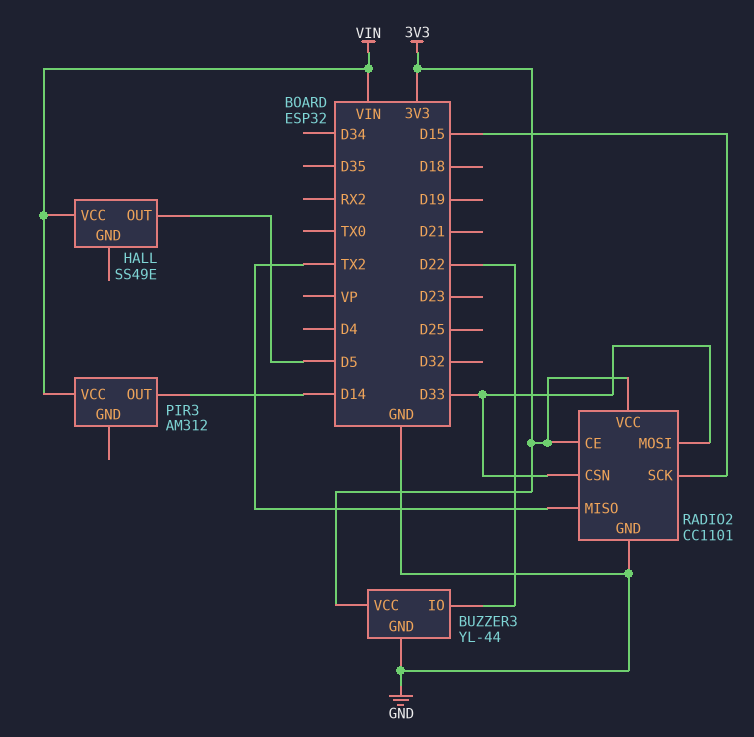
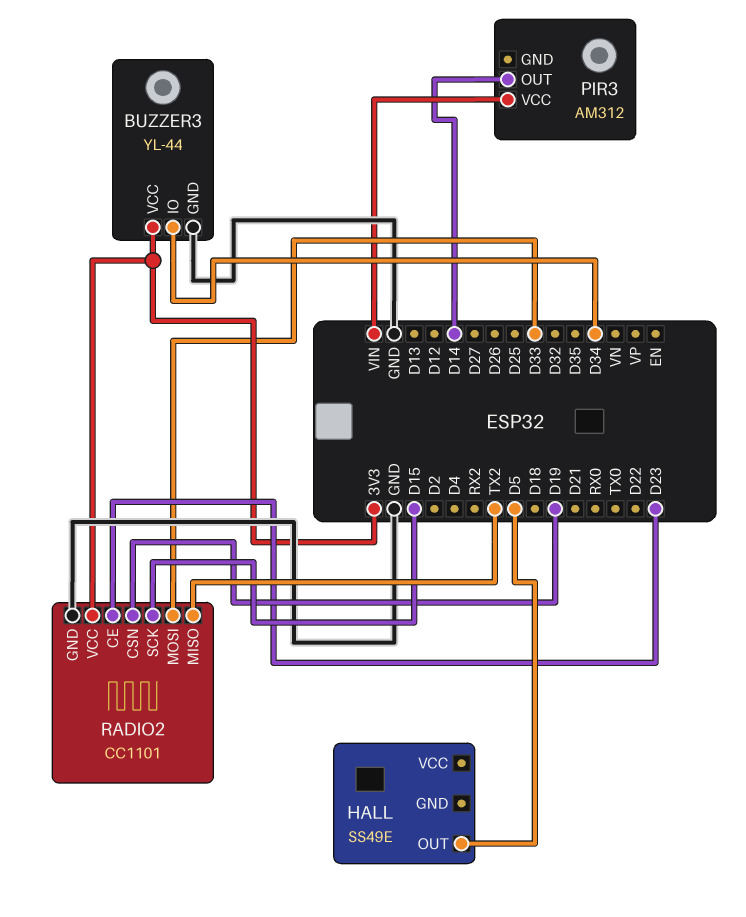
BUZZER3 pin IO: D22 -> D34
HALL pin VCC: VIN -> none
RADIO2 pin CE: 3V3 -> D23
RADIO2 pin CSN: D33 -> D19

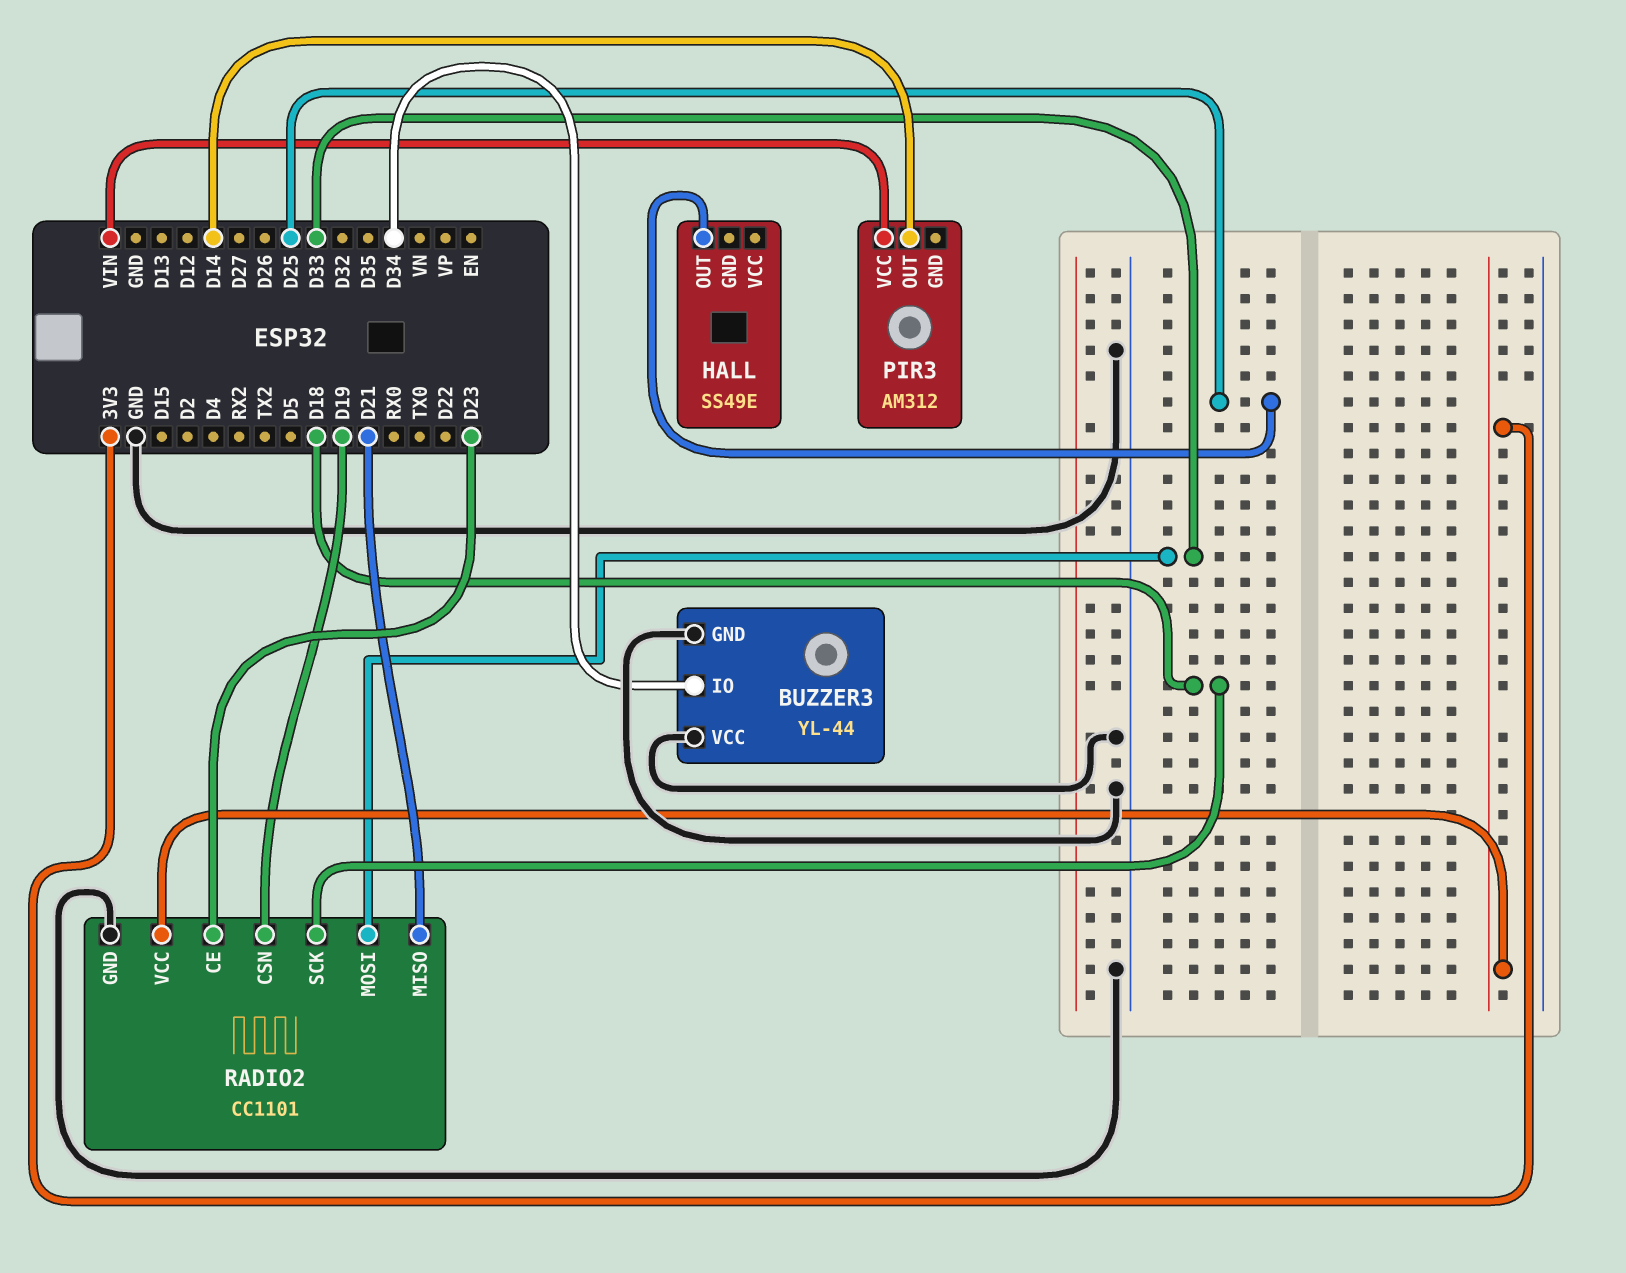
BUZZER3 pin VCC: 3V3 -> GND
HALL pin OUT: D5 -> D25
RADIO2 pin MISO: TX2 -> D21
RADIO2 pin SCK: D15 -> D18

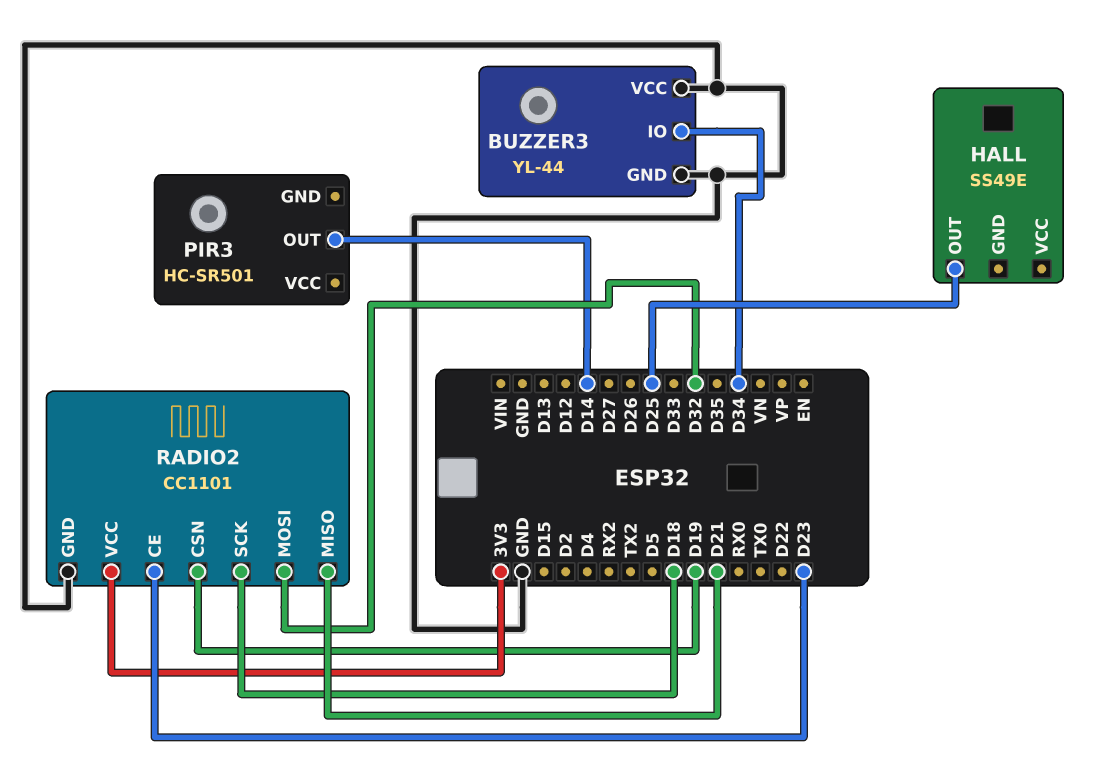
PIR3: AM312 -> HC-SR501
PIR3 pin VCC: VIN -> none
RADIO2 pin MOSI: D33 -> D32

